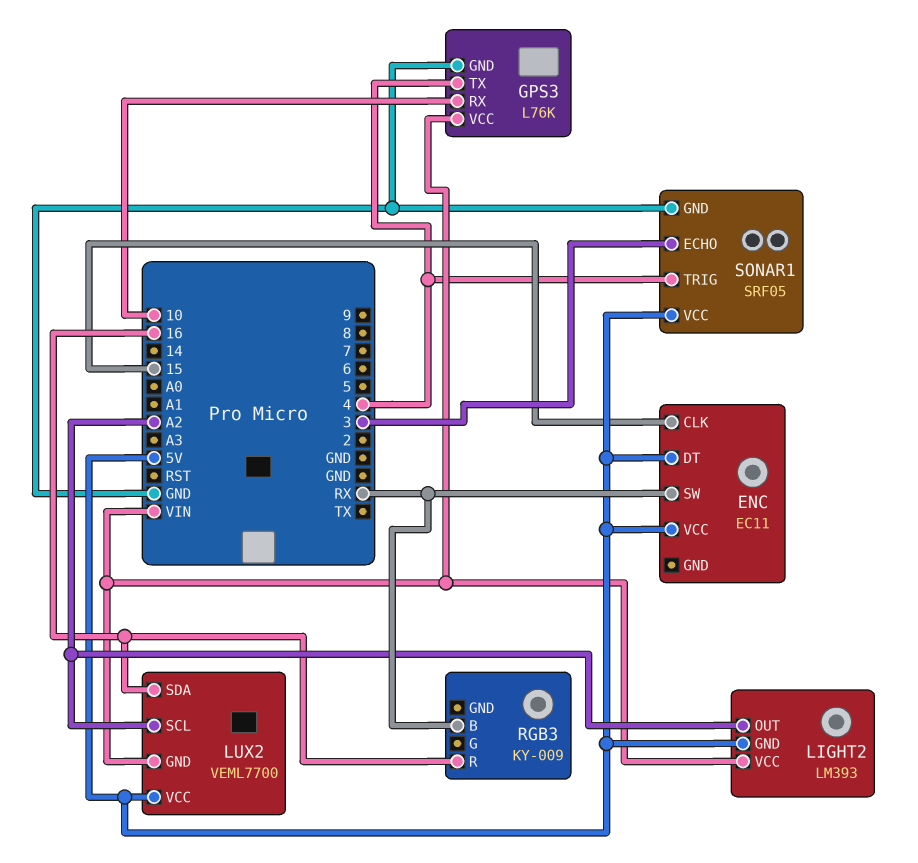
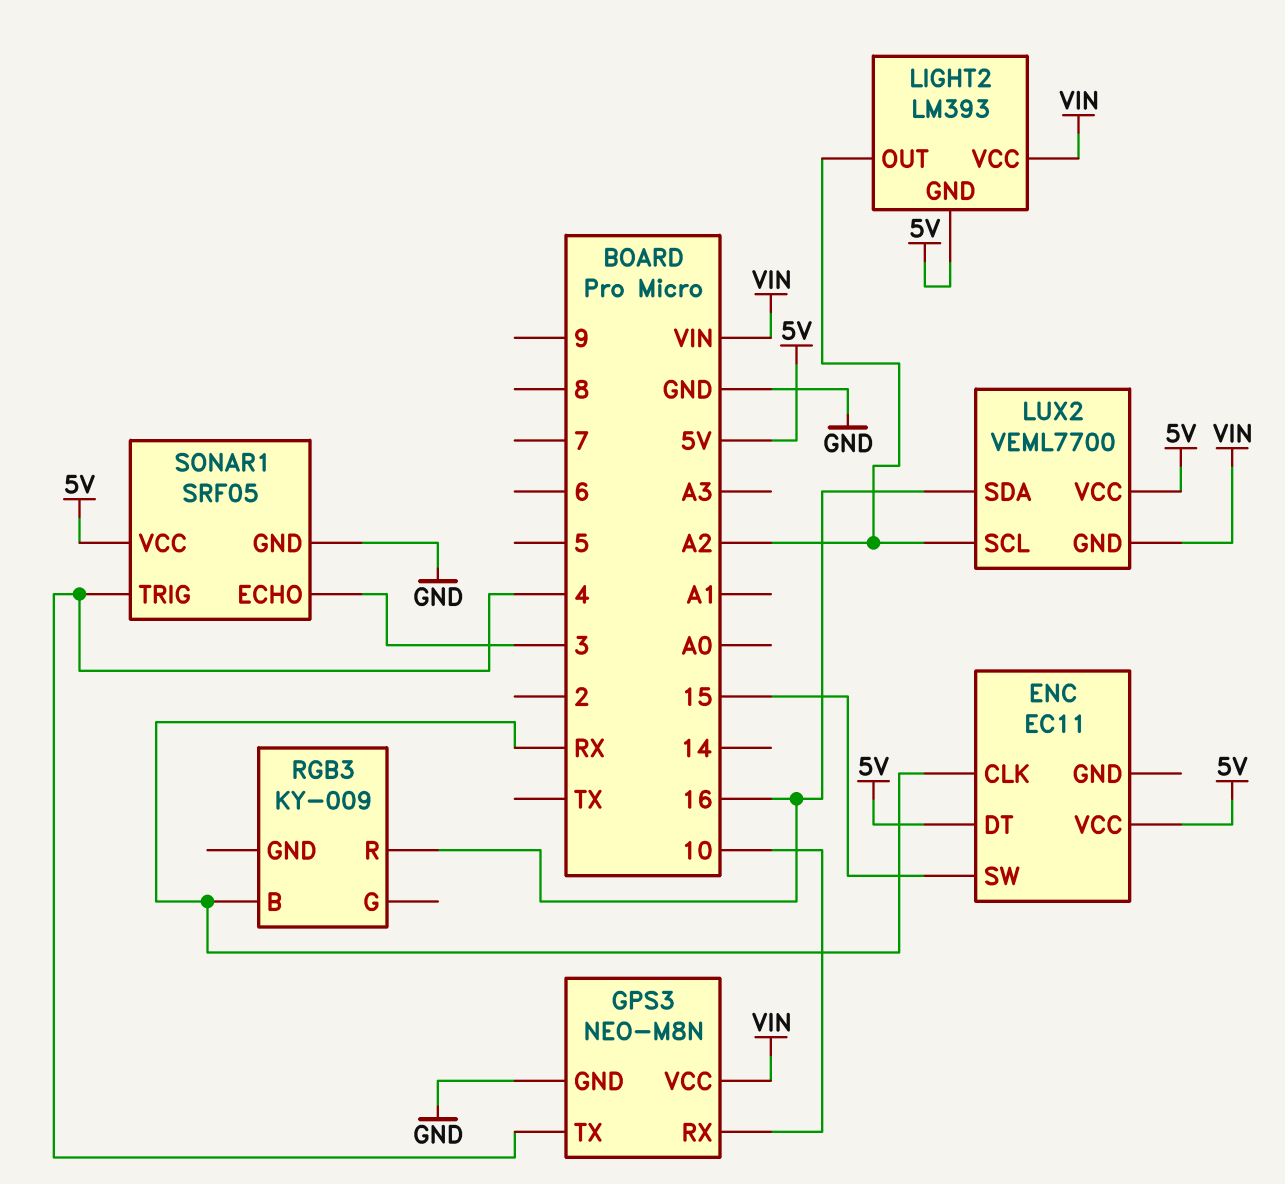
ENC pin CLK: 15 -> RX
ENC pin SW: RX -> 15
GPS3: L76K -> NEO-M8N

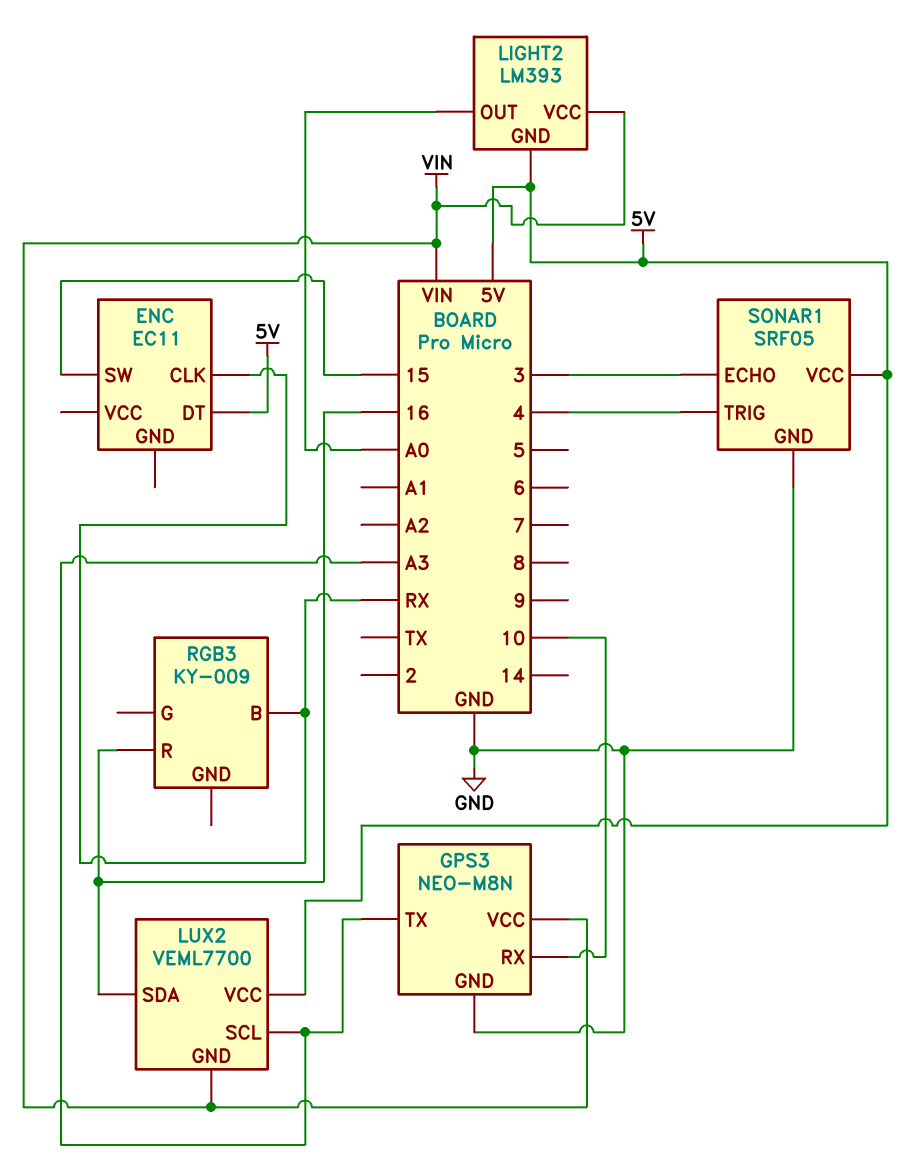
ENC pin VCC: 5V -> none
GPS3 pin TX: 4 -> A3
LIGHT2 pin OUT: A2 -> A0
LUX2 pin SCL: A2 -> A3

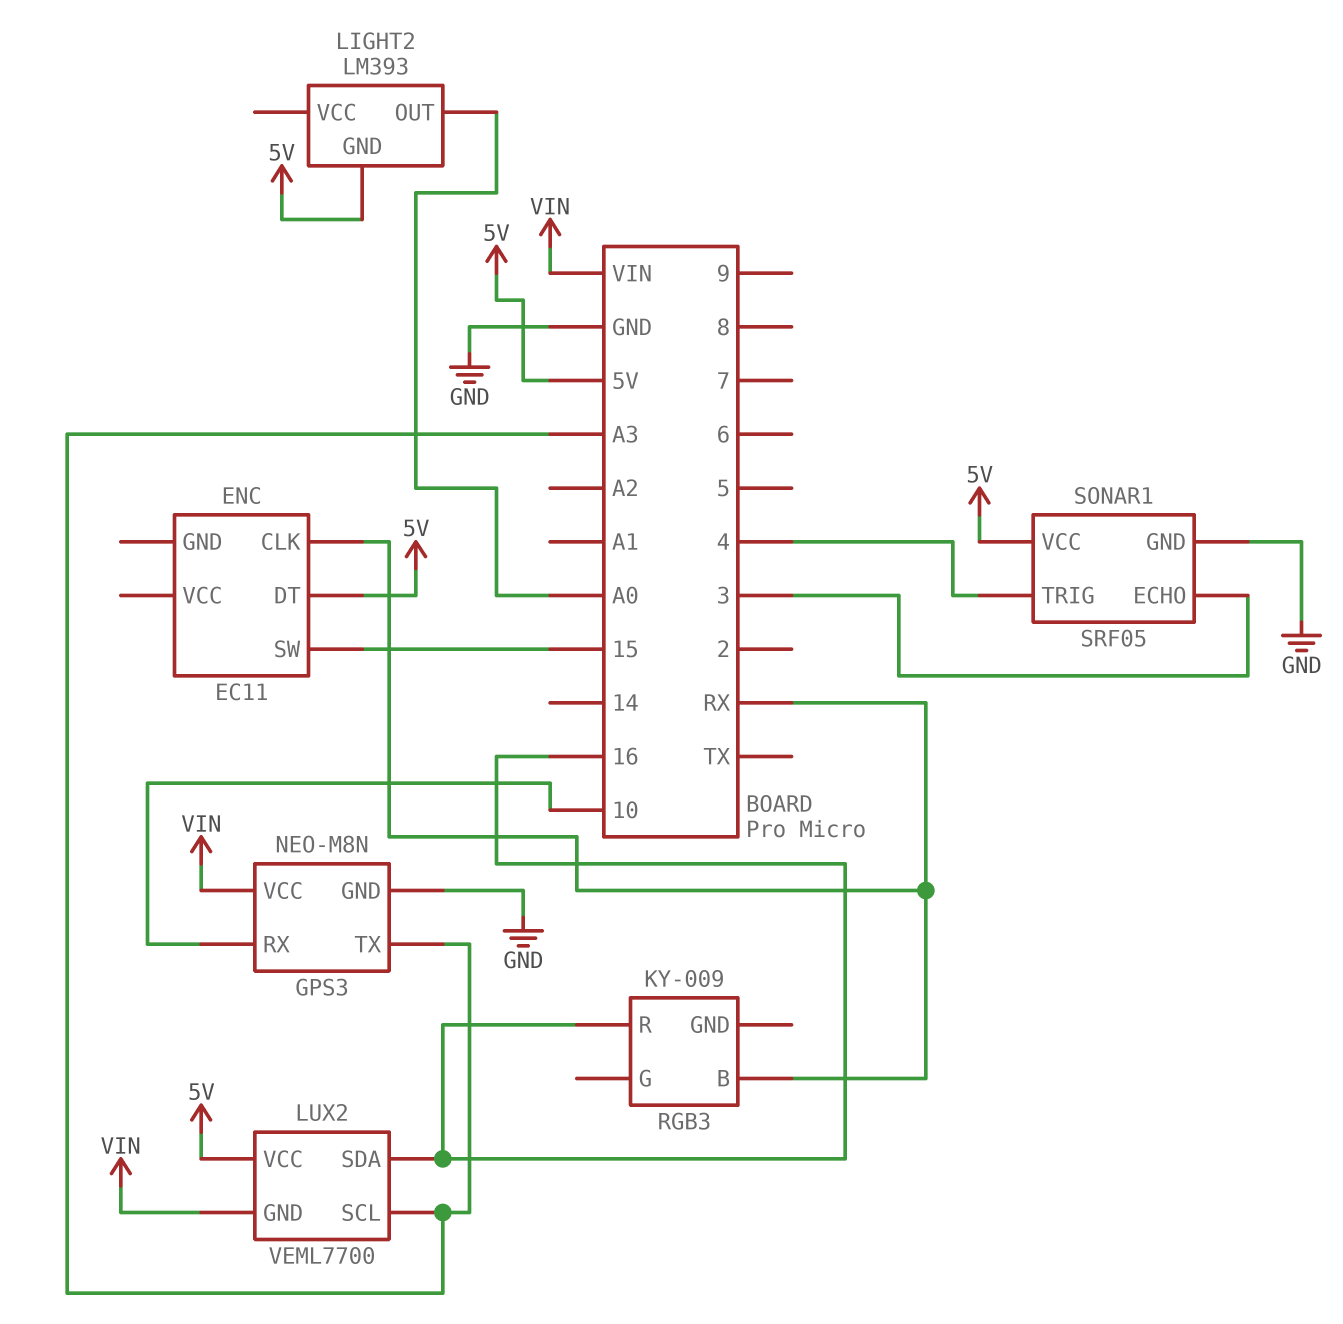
LIGHT2 pin VCC: VIN -> none

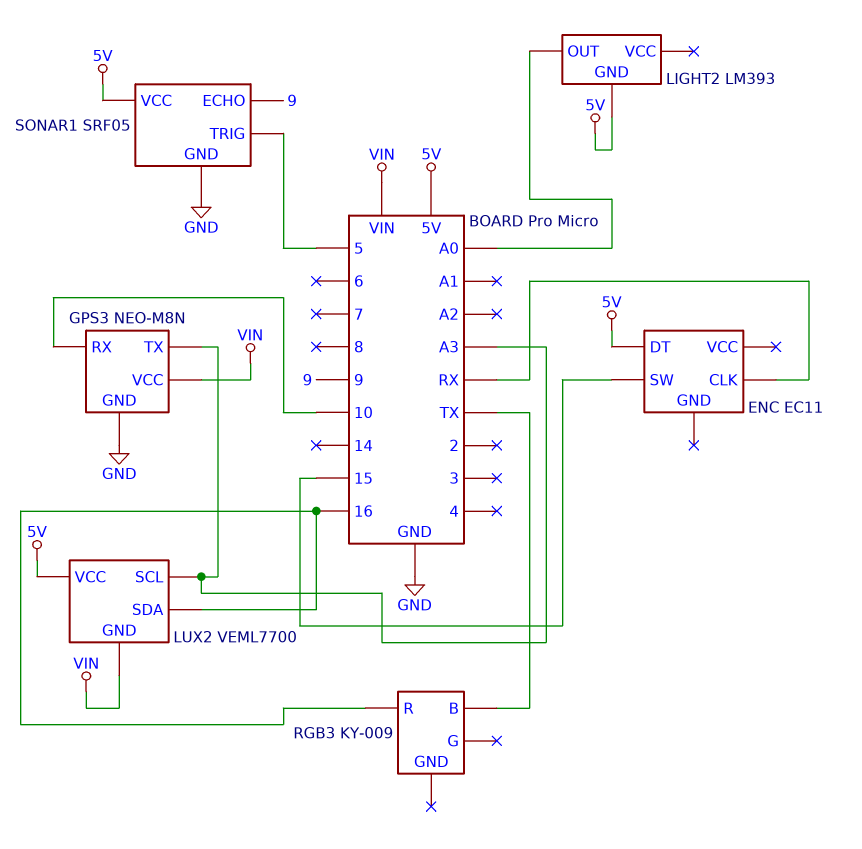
RGB3 pin B: RX -> TX
SONAR1 pin ECHO: 3 -> 9
SONAR1 pin TRIG: 4 -> 5

